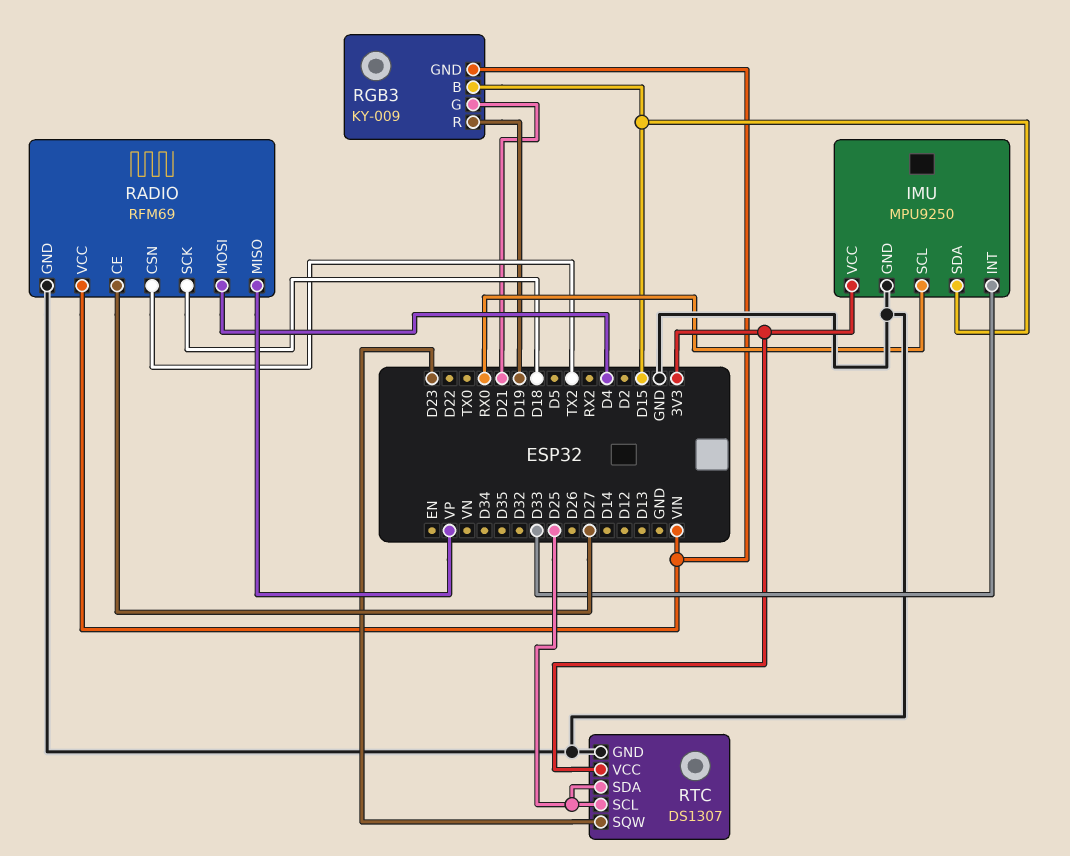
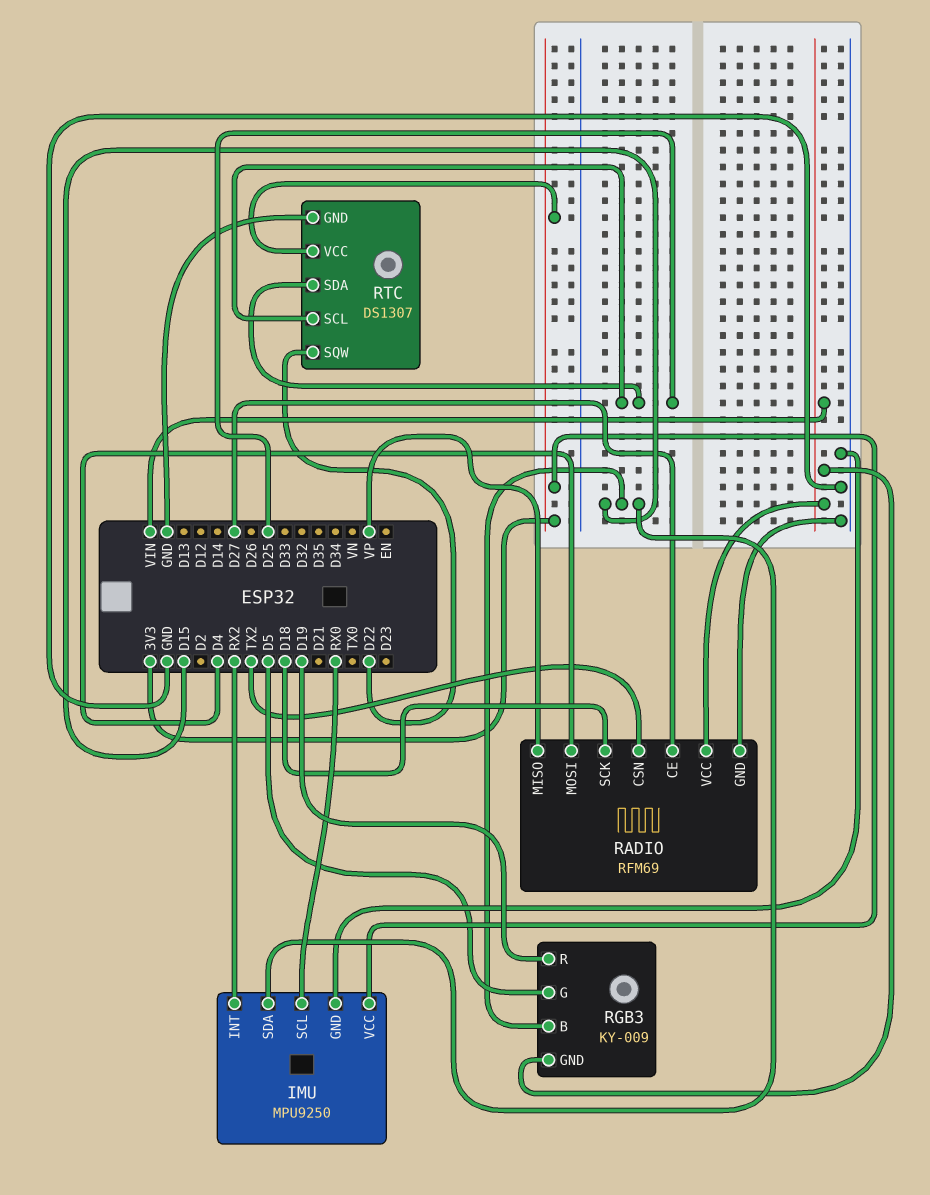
IMU pin INT: D33 -> RX2
RGB3 pin G: D21 -> D5
RTC pin SQW: D23 -> D22

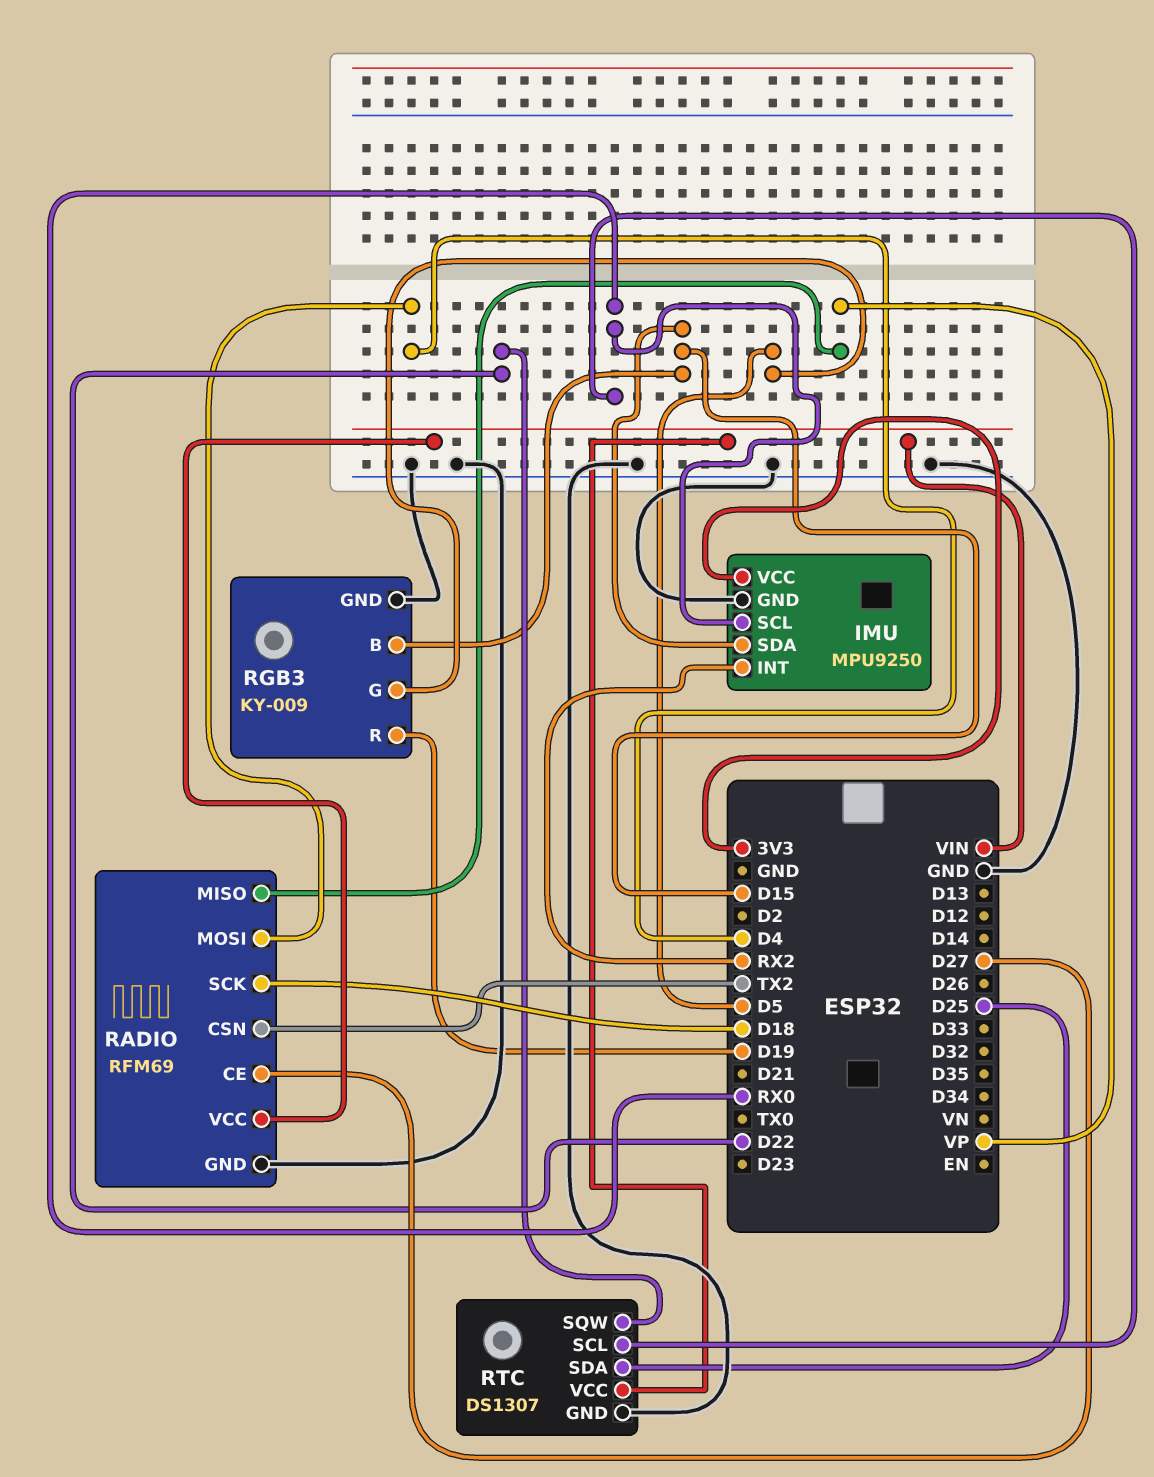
RGB3 pin GND: VIN -> GND
RTC pin SCL: D25 -> RX0
RTC pin VCC: 3V3 -> VIN

